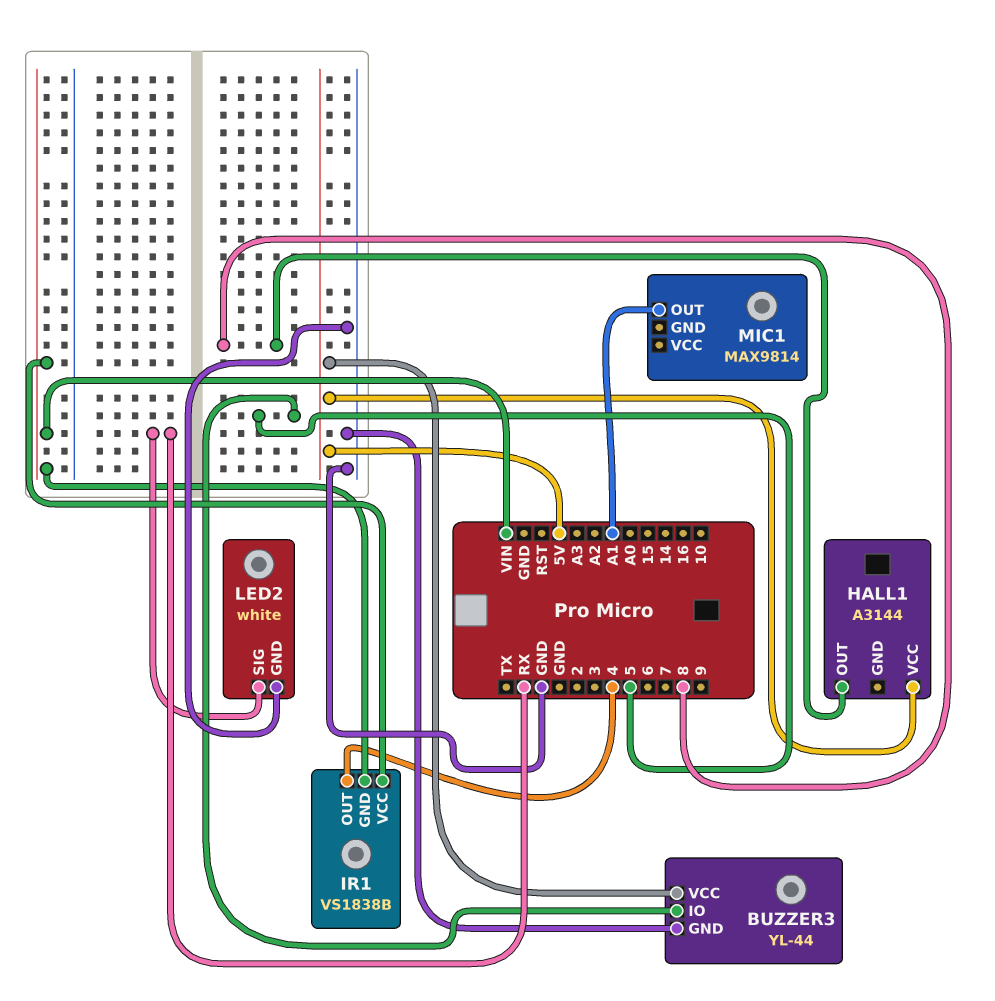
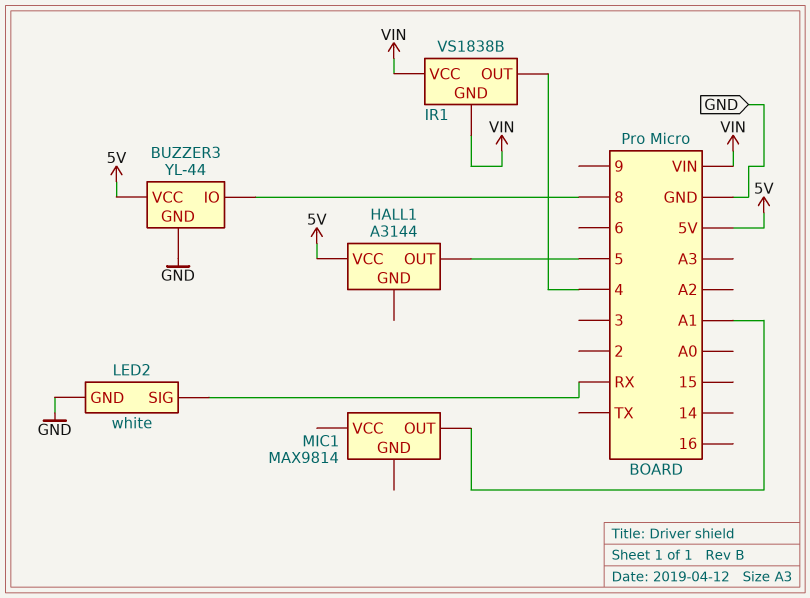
BUZZER3 pin IO: 5 -> 8
HALL1 pin OUT: 8 -> 5

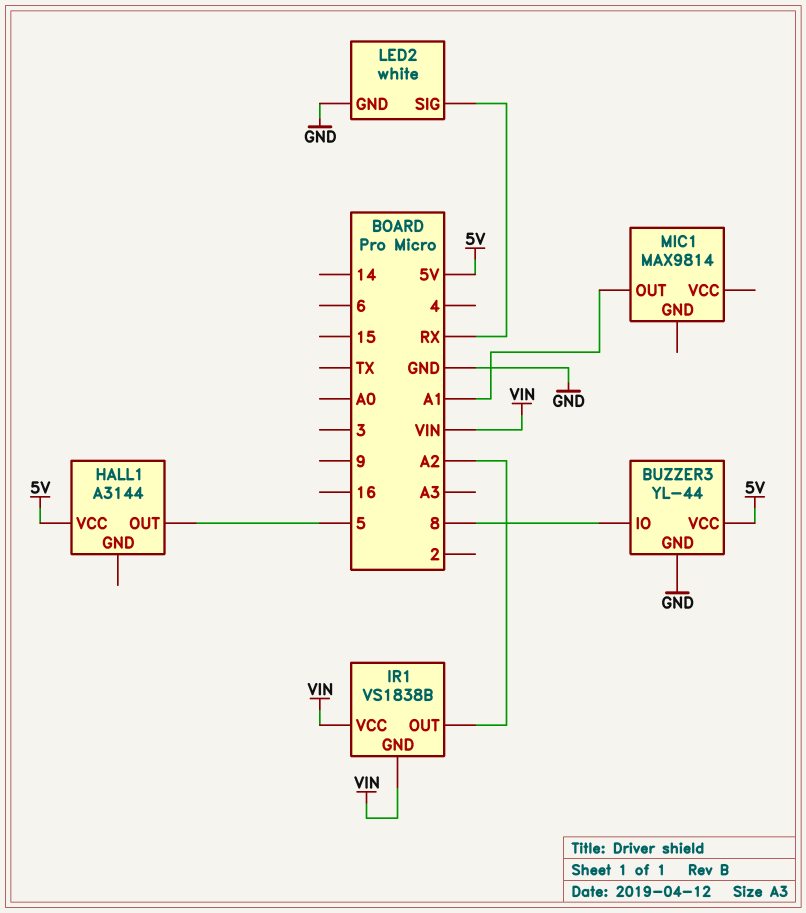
IR1 pin OUT: 4 -> A2

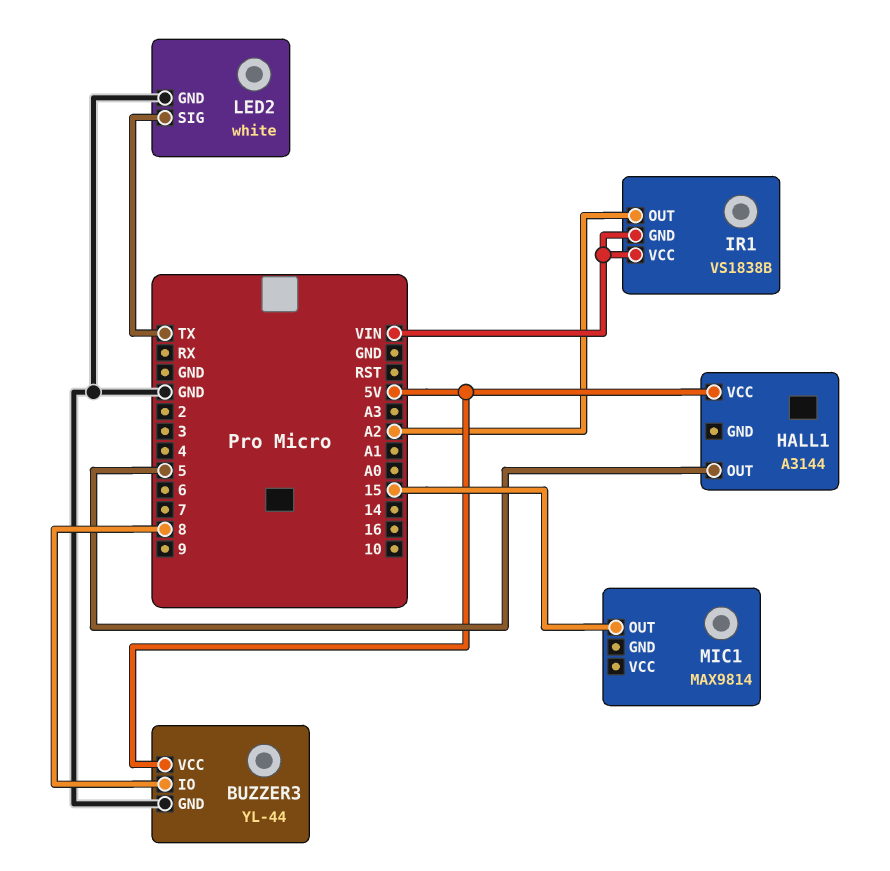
LED2 pin SIG: RX -> TX
MIC1 pin OUT: A1 -> 15

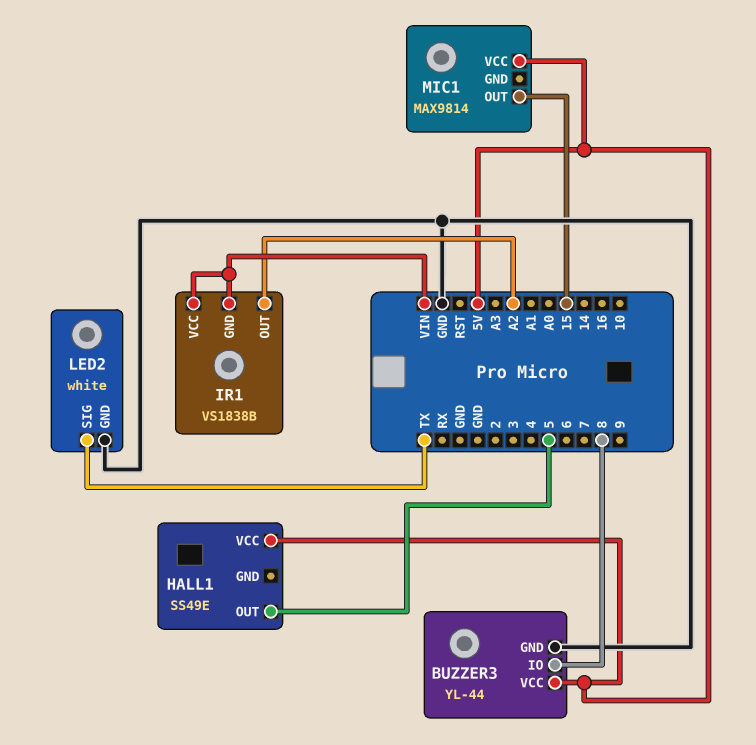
HALL1: A3144 -> SS49E
MIC1 pin VCC: none -> 5V

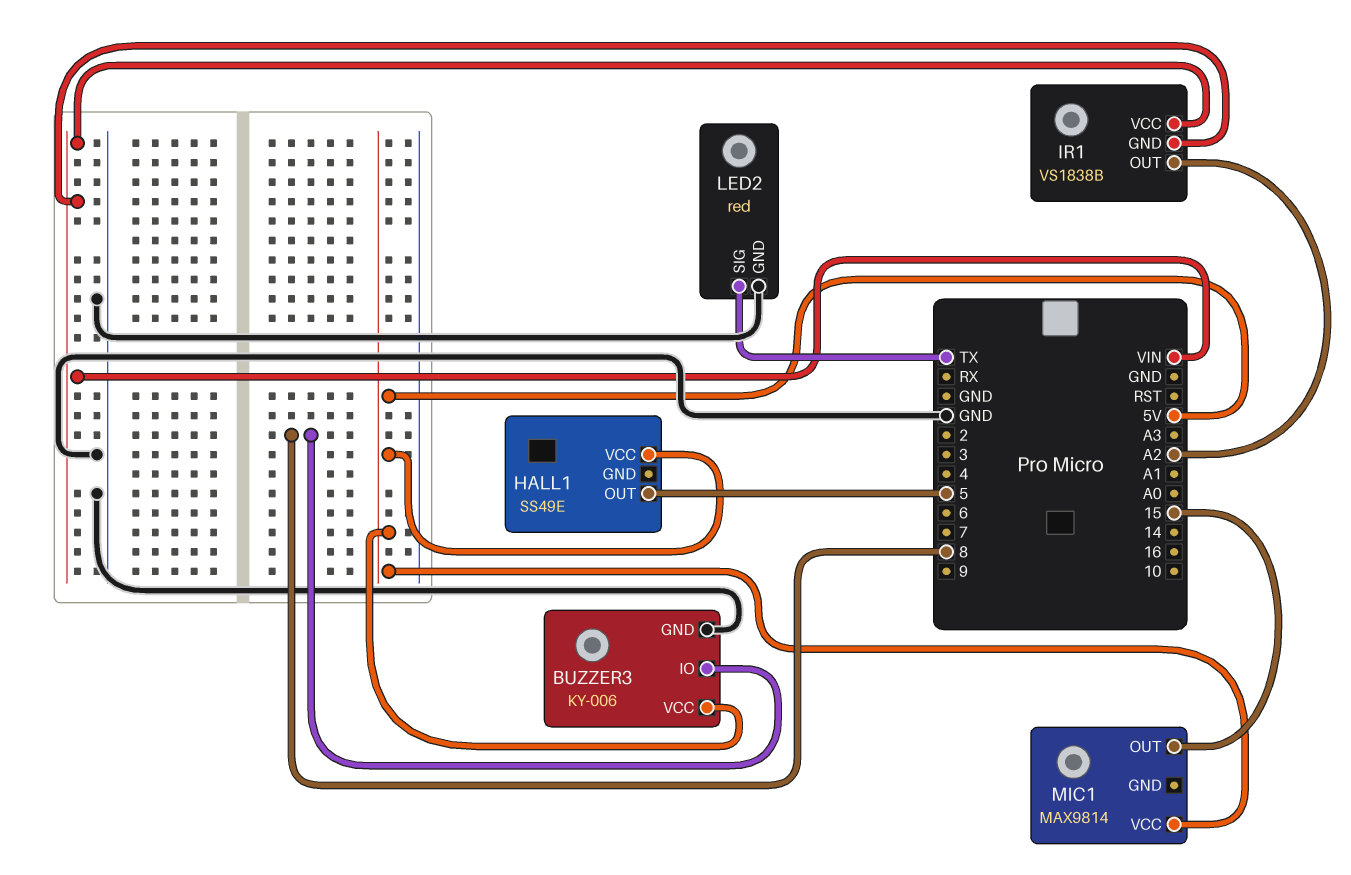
BUZZER3: YL-44 -> KY-006
LED2: white -> red

